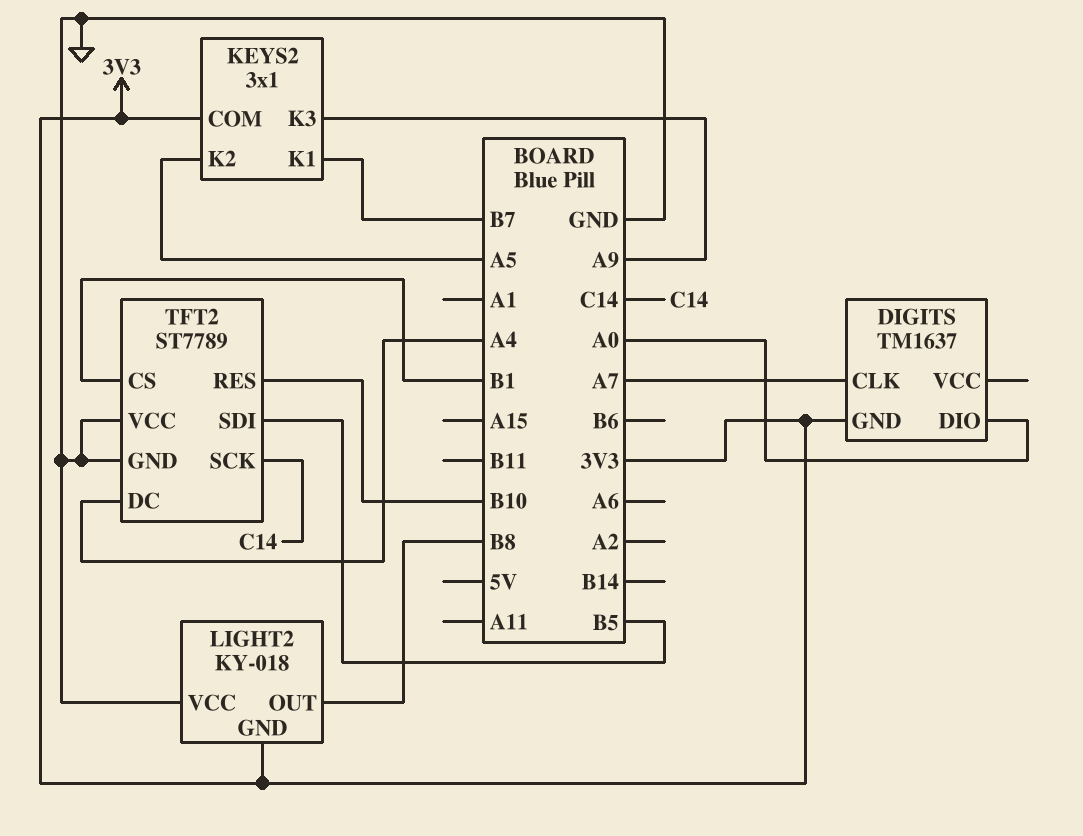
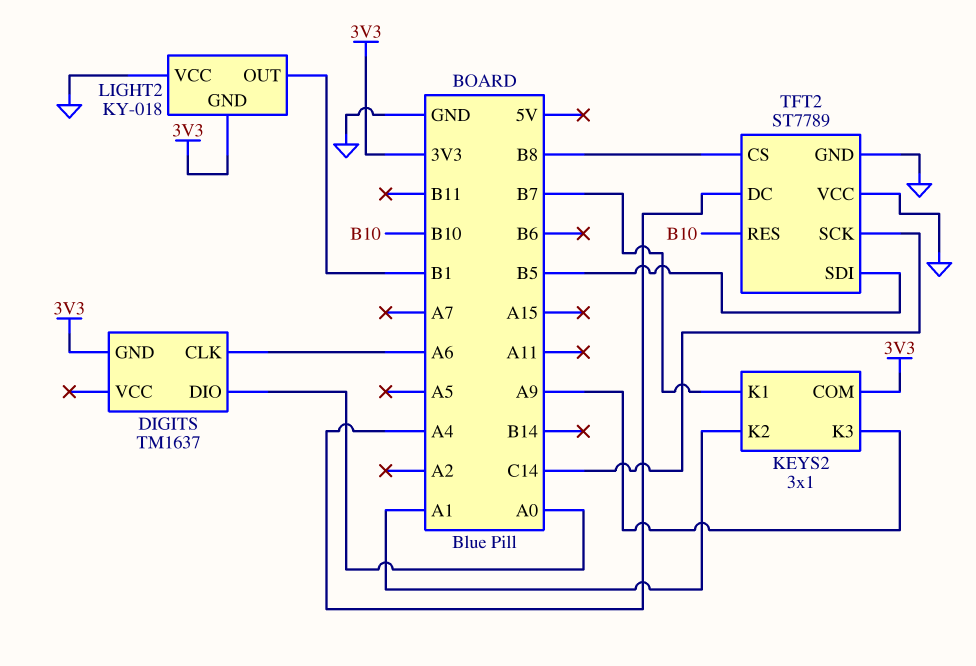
DIGITS pin CLK: A7 -> A6
KEYS2 pin K2: A5 -> A1
LIGHT2 pin OUT: B8 -> B1
TFT2 pin CS: B1 -> B8

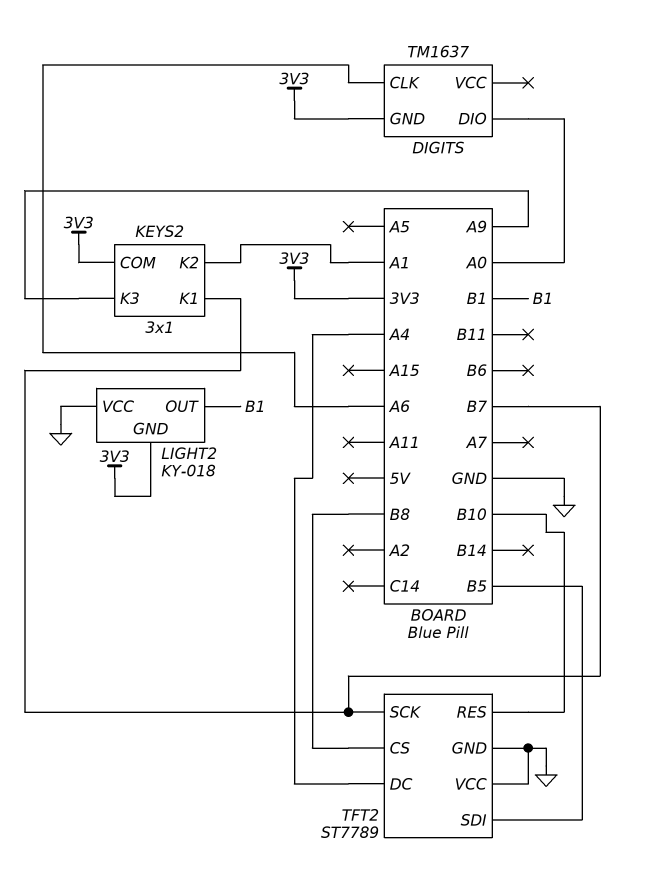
TFT2 pin SCK: C14 -> B7

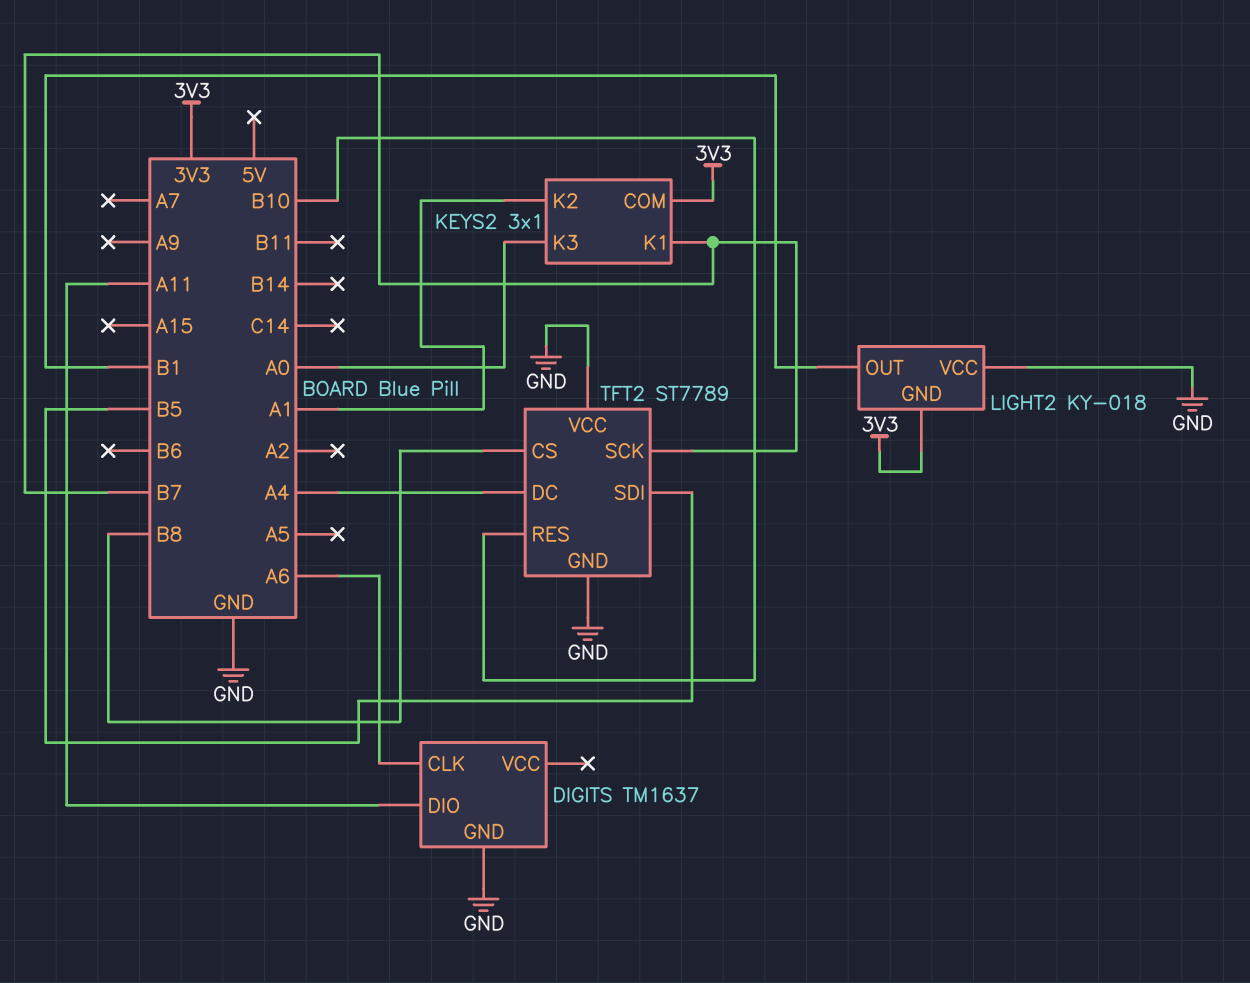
DIGITS pin DIO: A0 -> A11
DIGITS pin GND: 3V3 -> GND
KEYS2 pin K3: A9 -> A0

